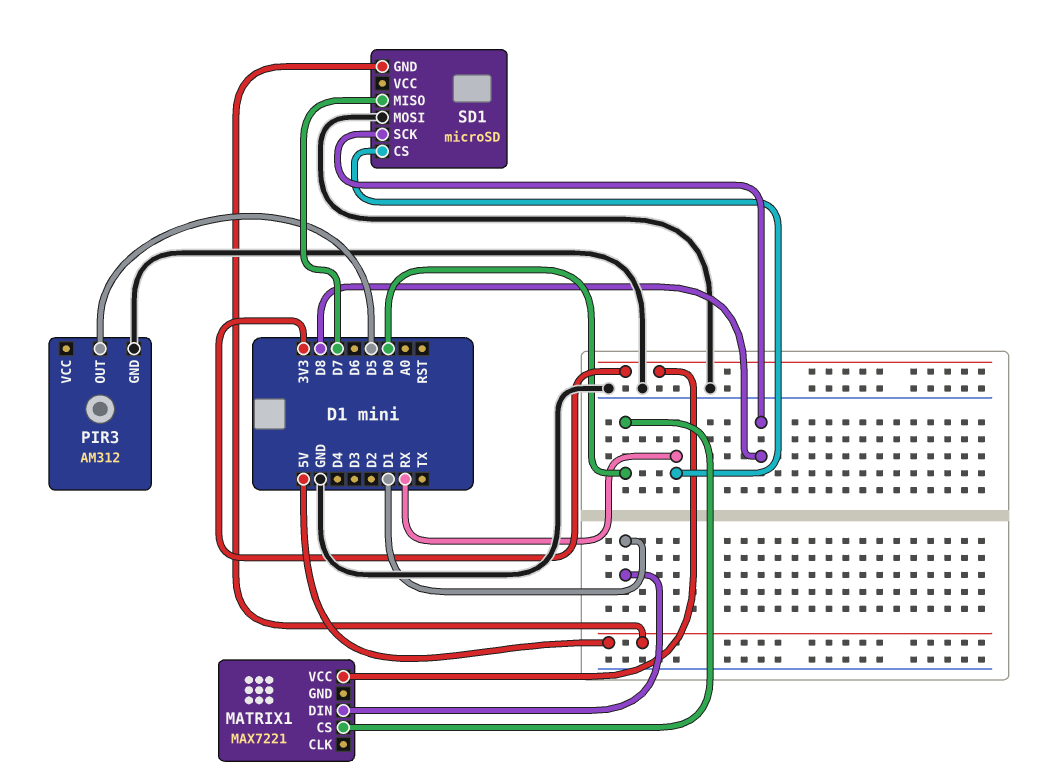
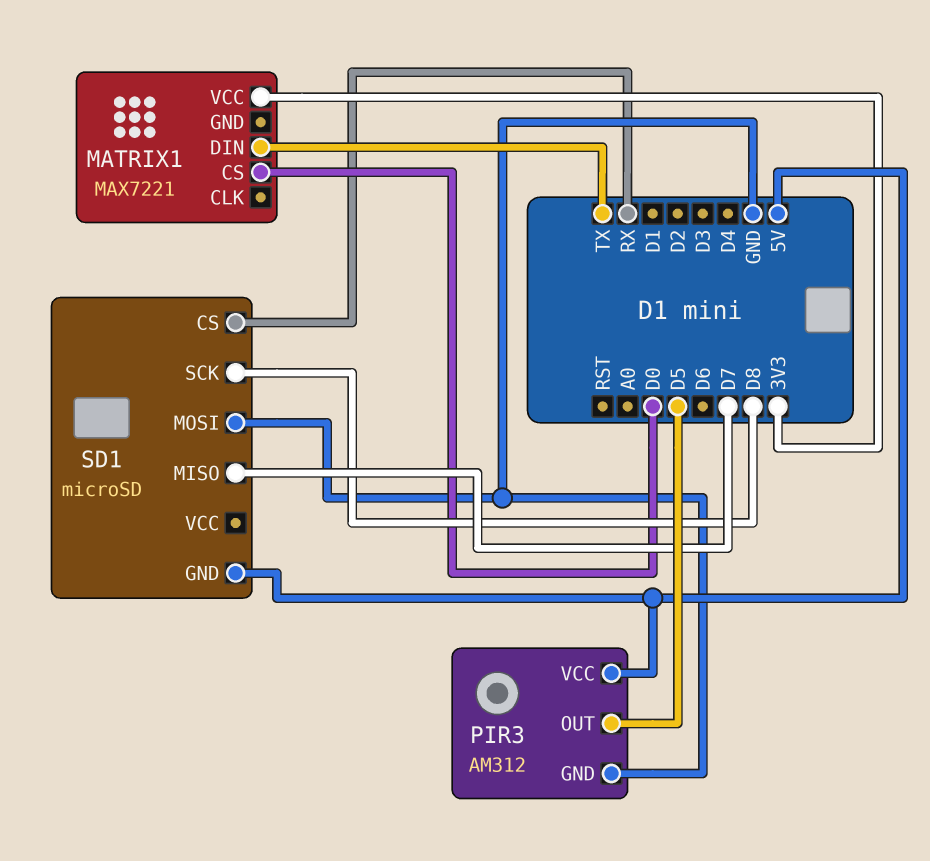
MATRIX1 pin DIN: D1 -> TX
PIR3 pin VCC: none -> 5V

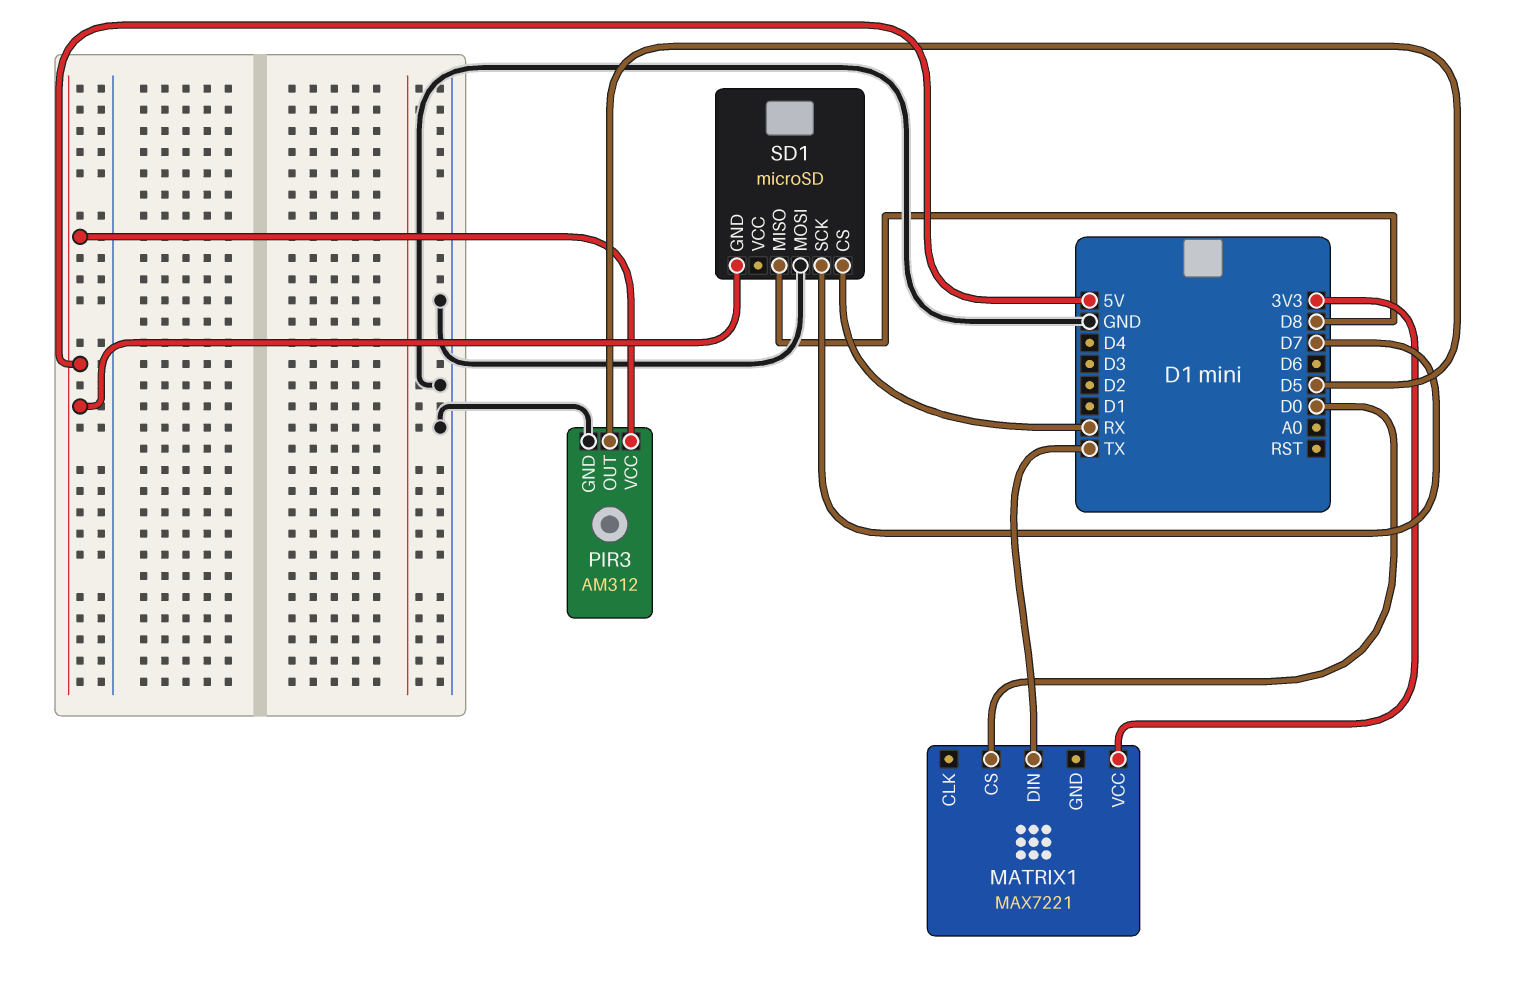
SD1 pin MISO: D7 -> D8
SD1 pin SCK: D8 -> D7

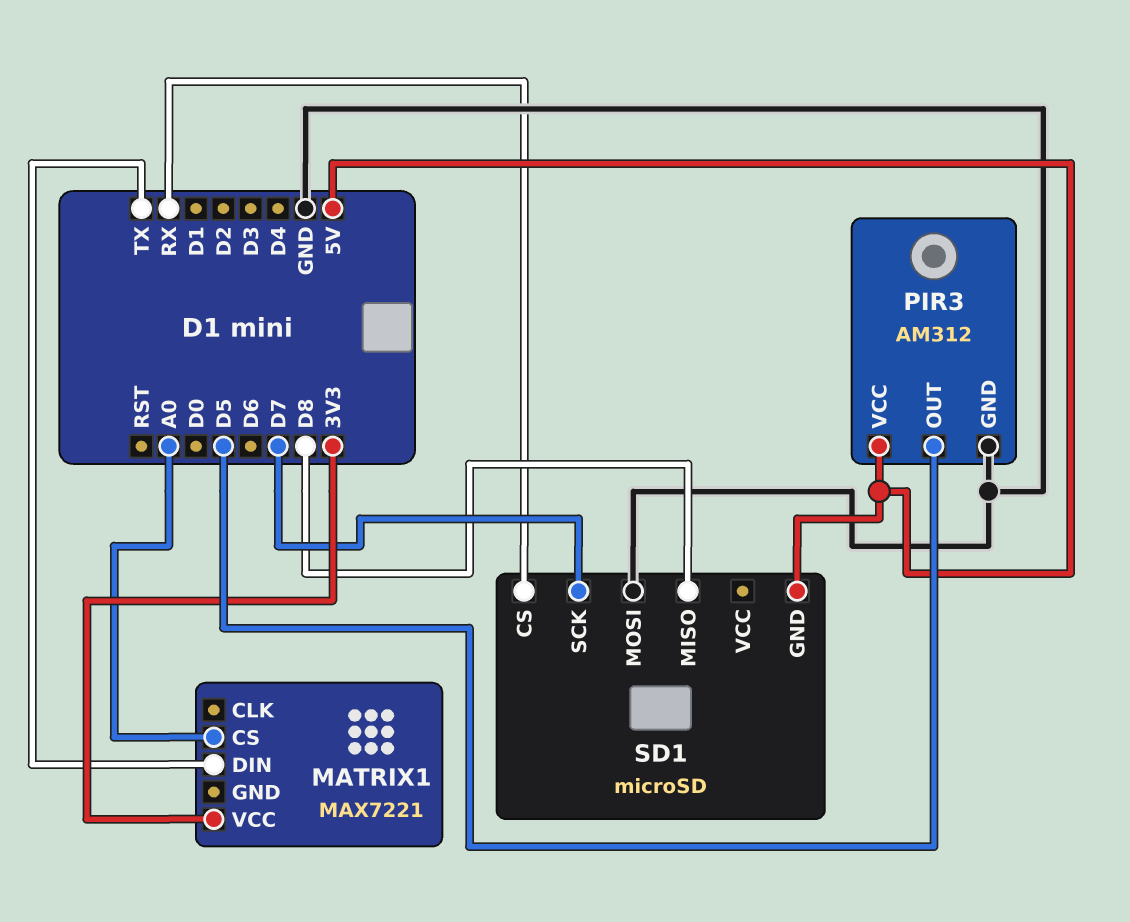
MATRIX1 pin CS: D0 -> A0

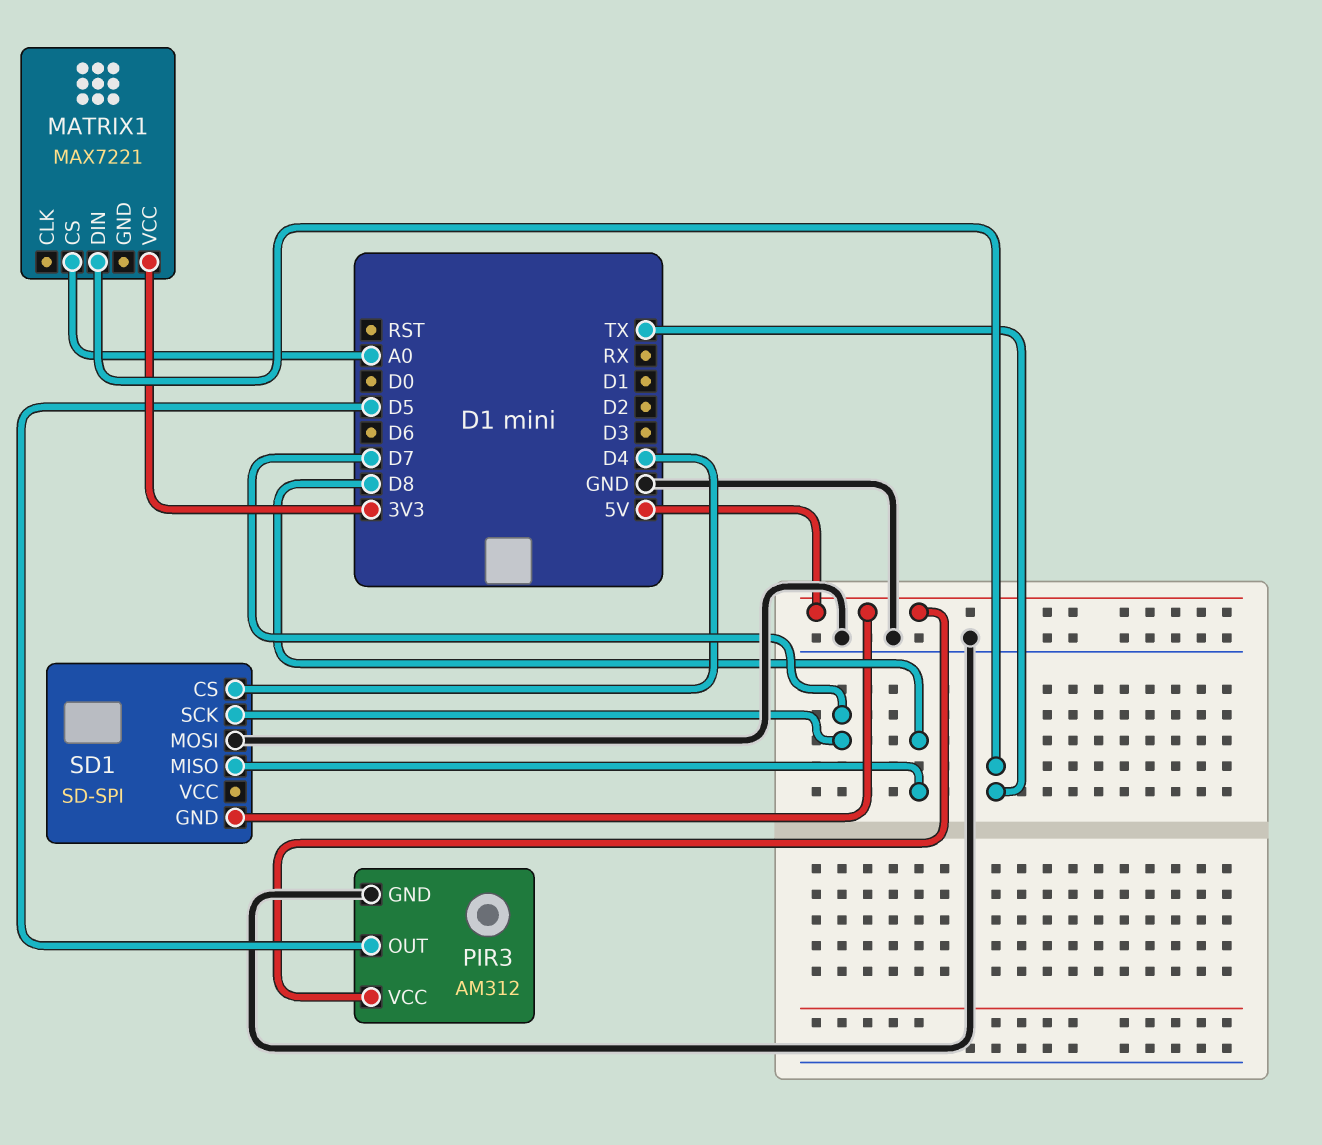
SD1: microSD -> SD-SPI
SD1 pin CS: RX -> D4

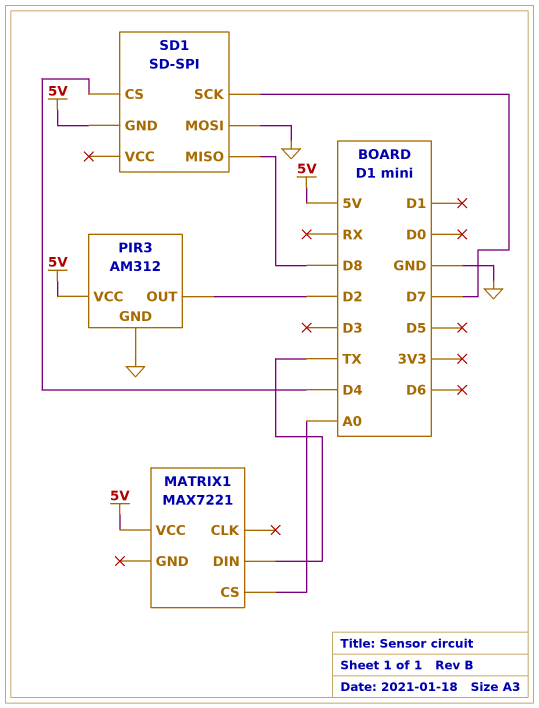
MATRIX1 pin VCC: 3V3 -> 5V
PIR3 pin OUT: D5 -> D2

